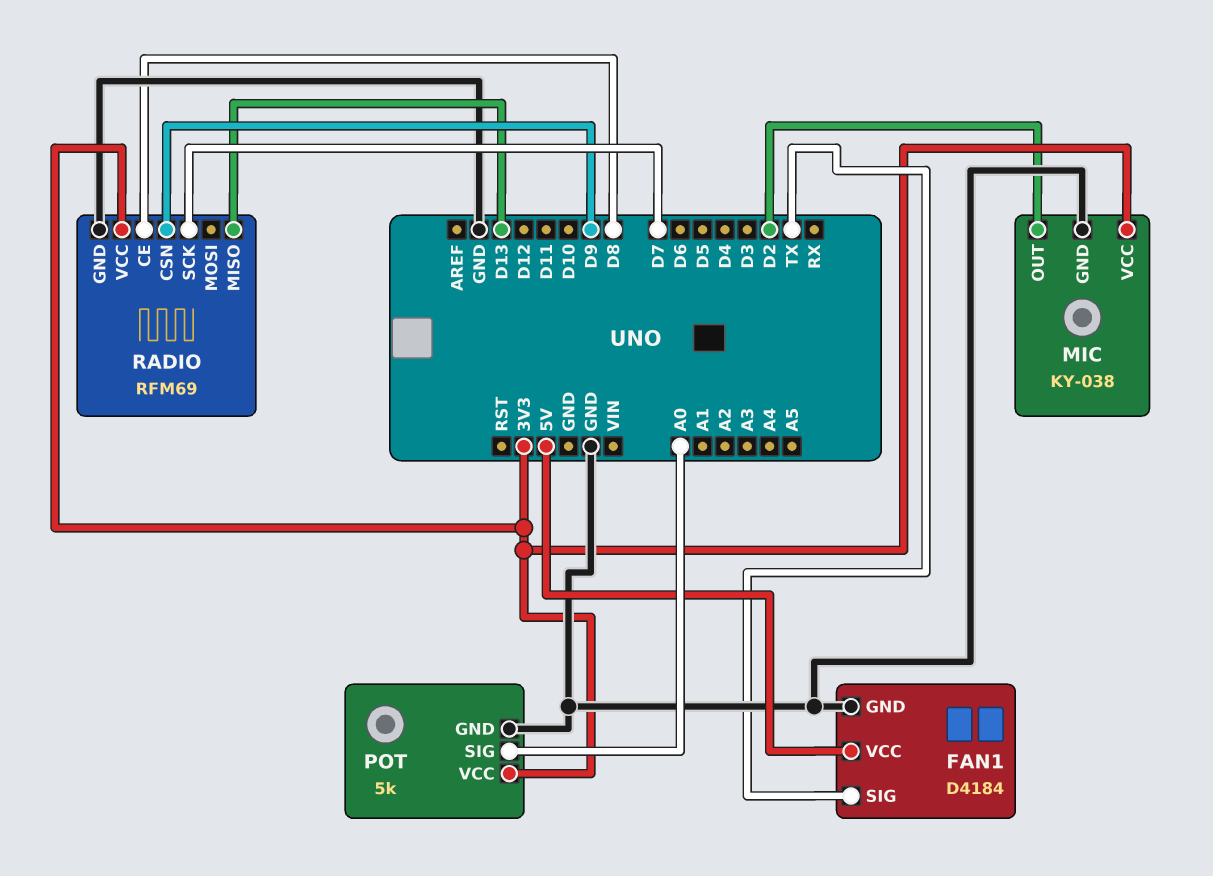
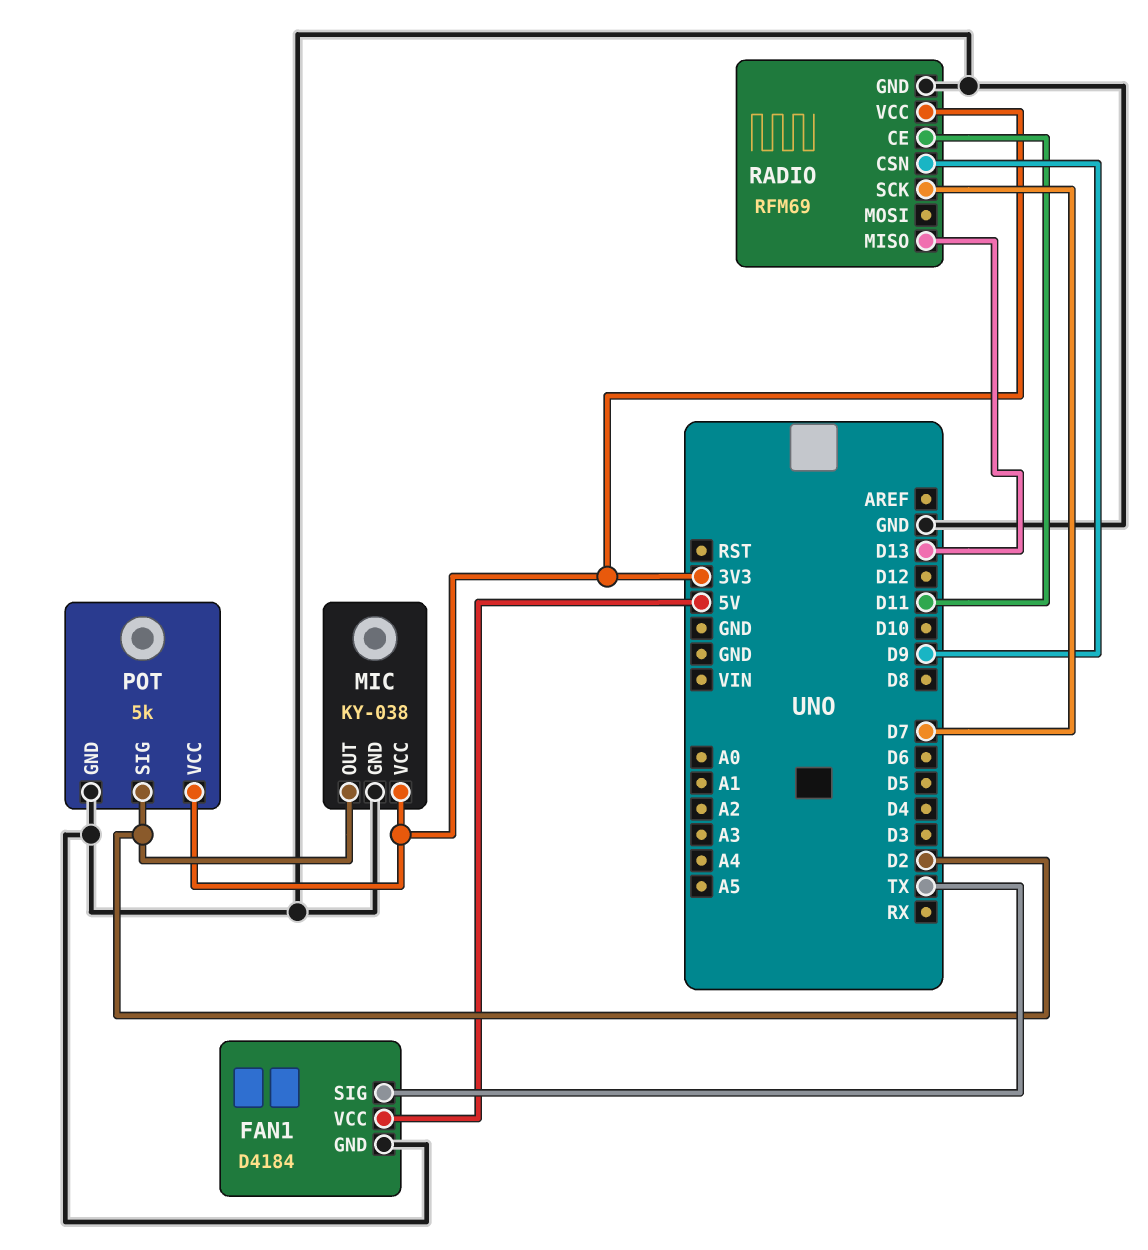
POT pin SIG: A0 -> D2
RADIO pin CE: D8 -> D11

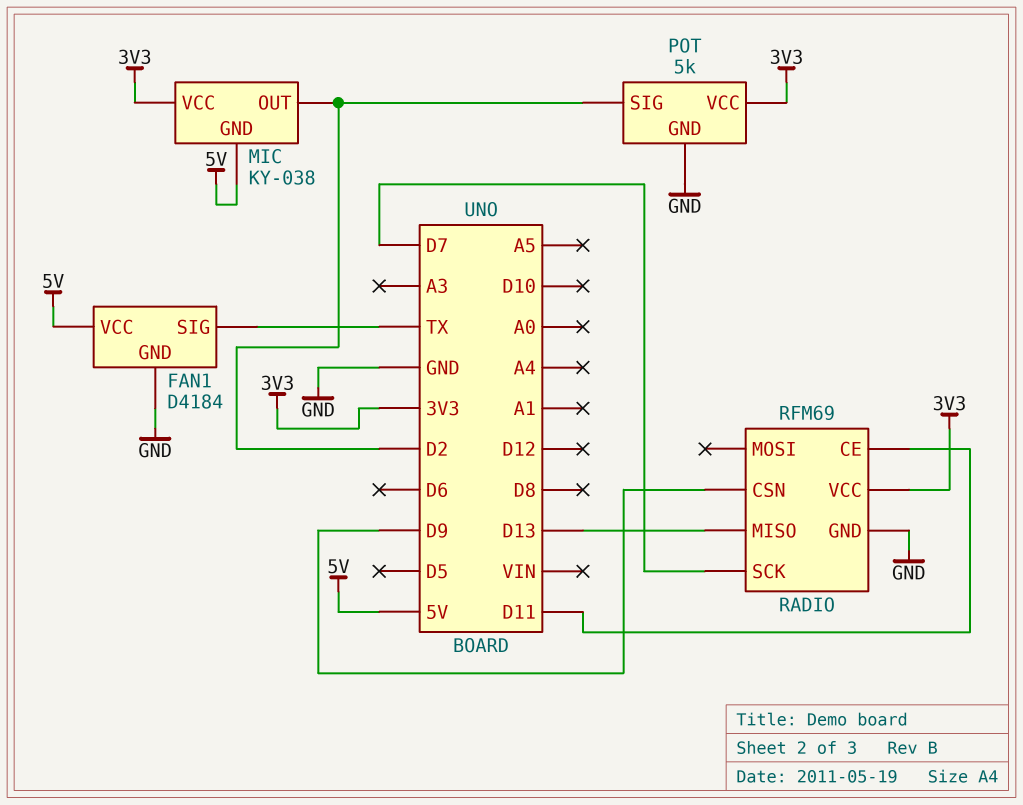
MIC pin GND: GND -> 5V

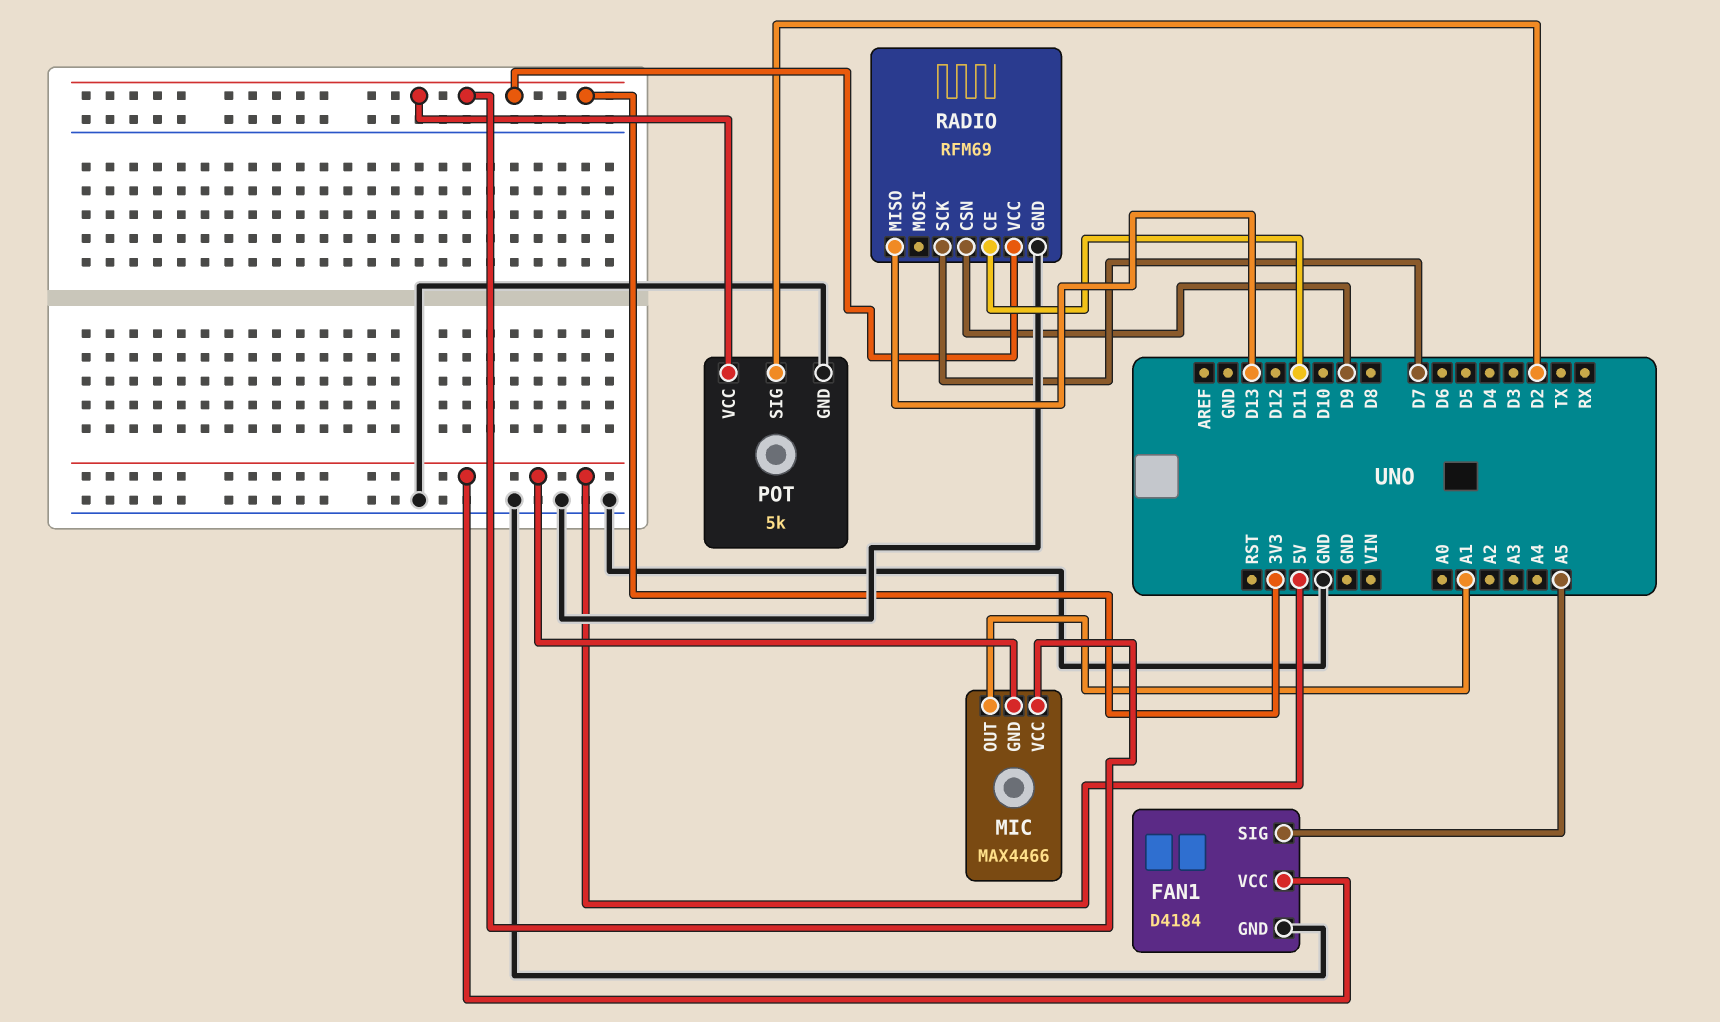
FAN1 pin SIG: TX -> A5
MIC: KY-038 -> MAX4466
MIC pin OUT: D2 -> A1

